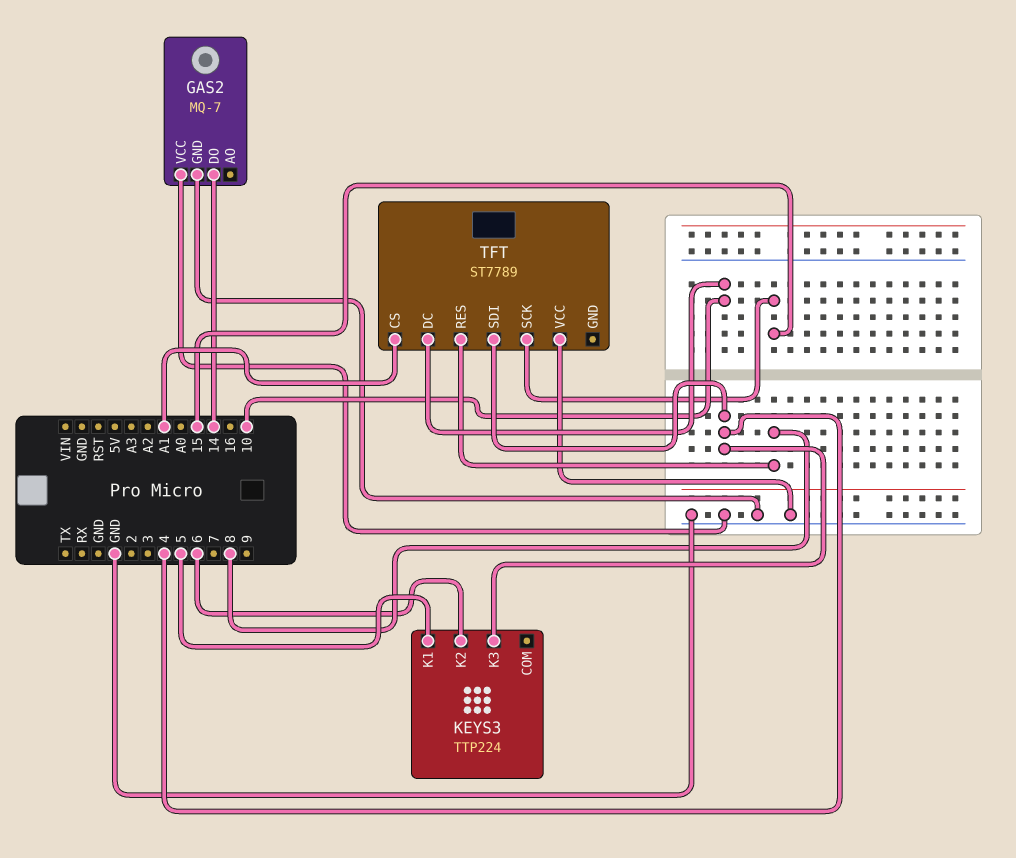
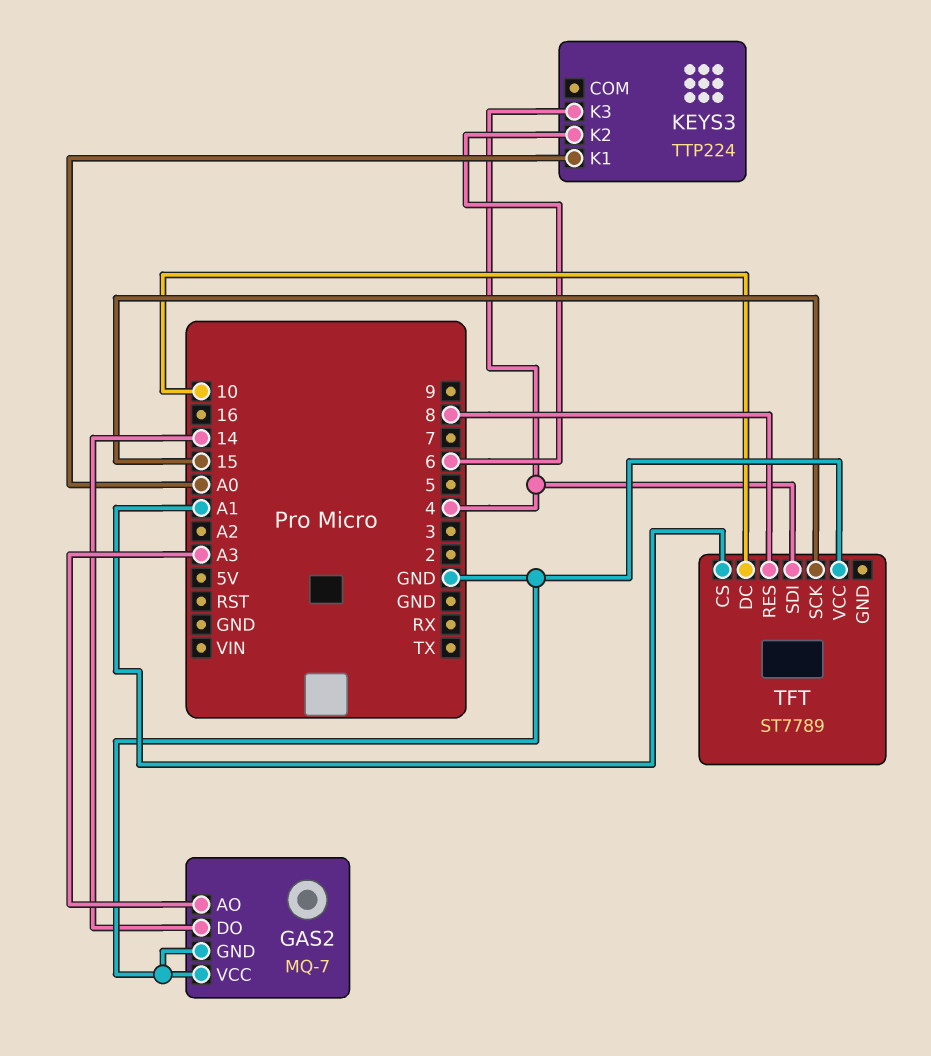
GAS2 pin AO: none -> A3
KEYS3 pin K1: 5 -> A0

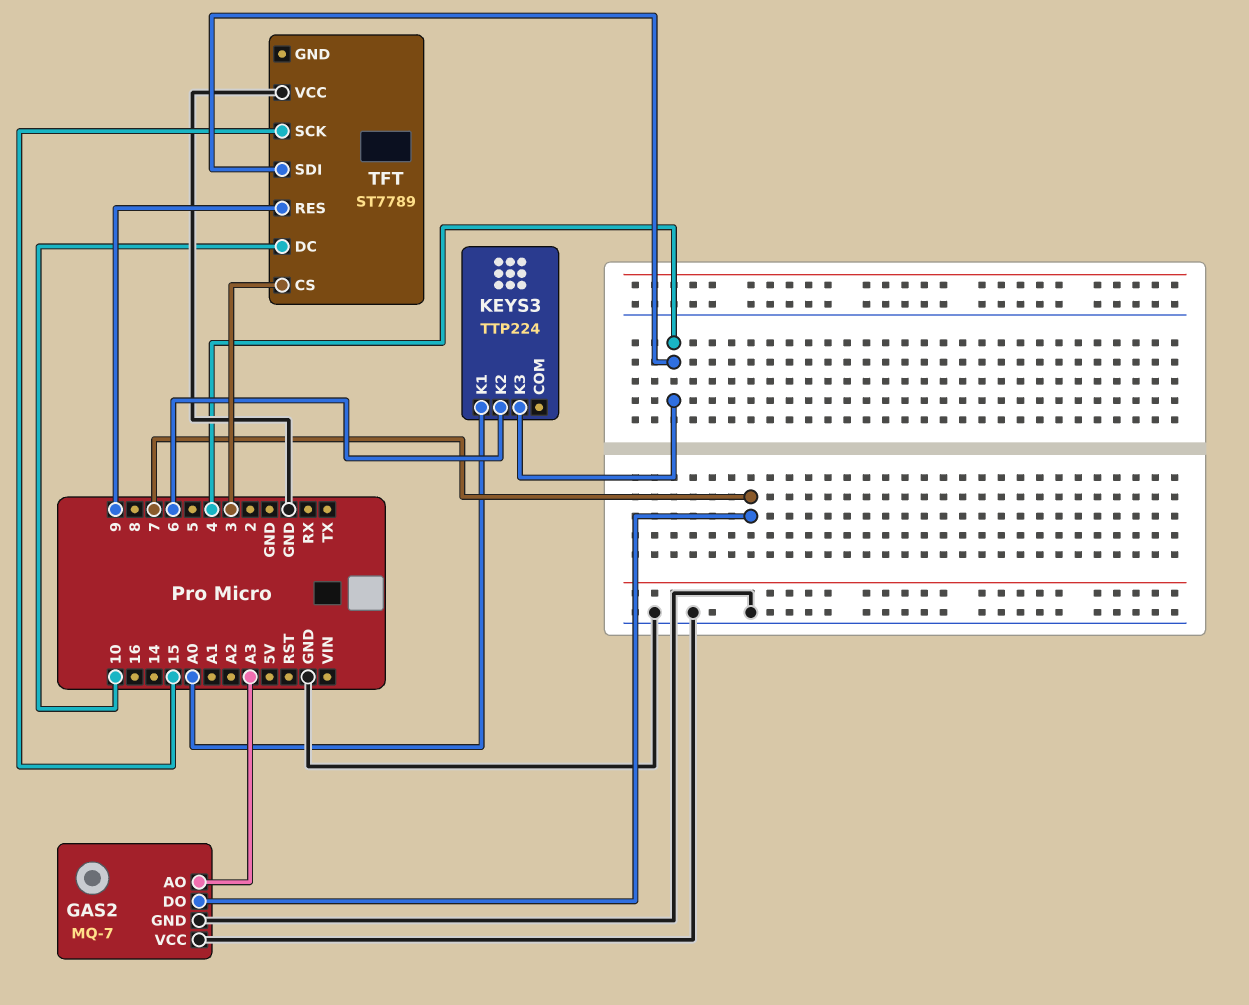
GAS2 pin DO: 14 -> 7
TFT pin CS: A1 -> 3
TFT pin RES: 8 -> 9

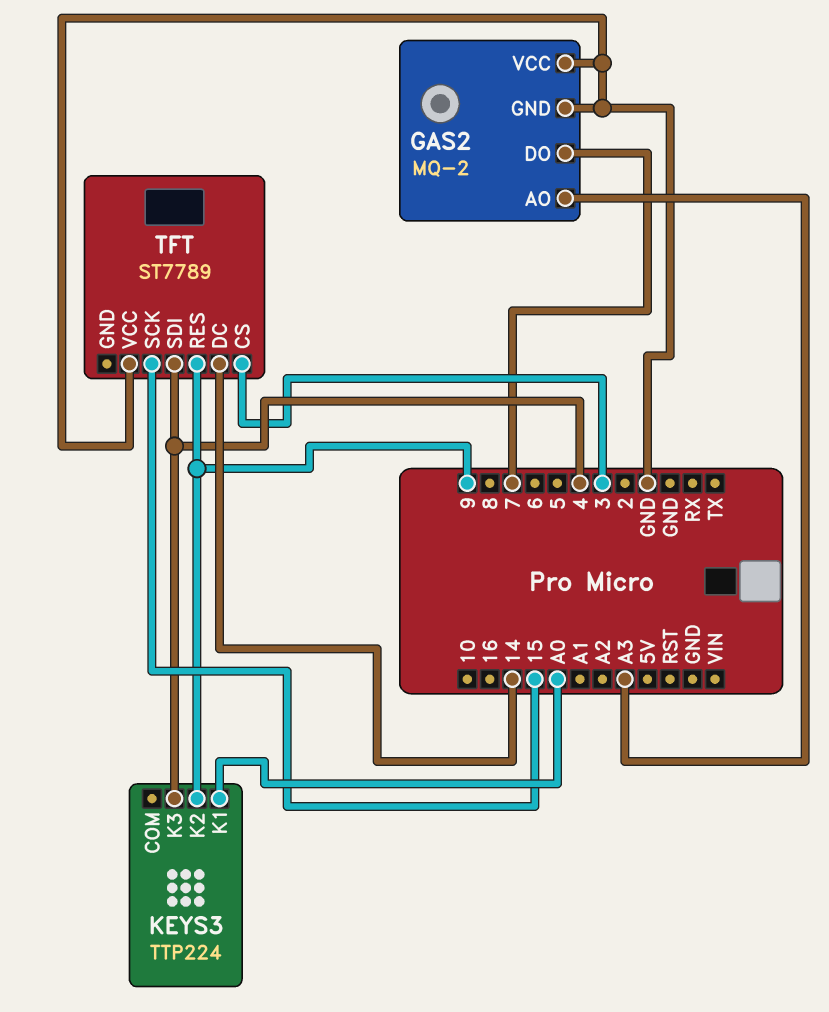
GAS2: MQ-7 -> MQ-2
KEYS3 pin K2: 6 -> 9
TFT pin DC: 10 -> 14

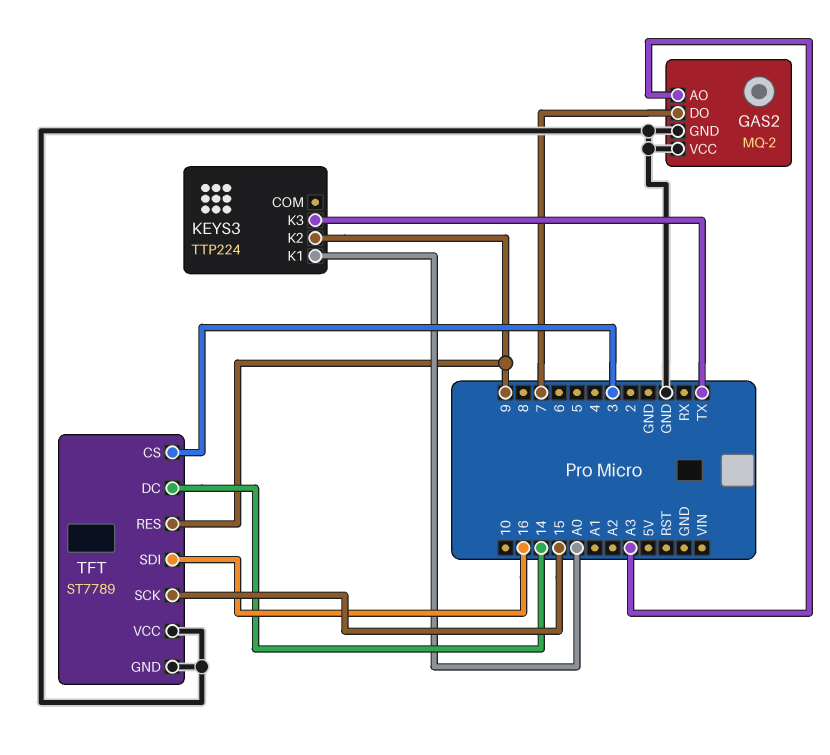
KEYS3 pin K3: 4 -> TX
TFT pin GND: none -> GND
TFT pin SDI: 4 -> 16

